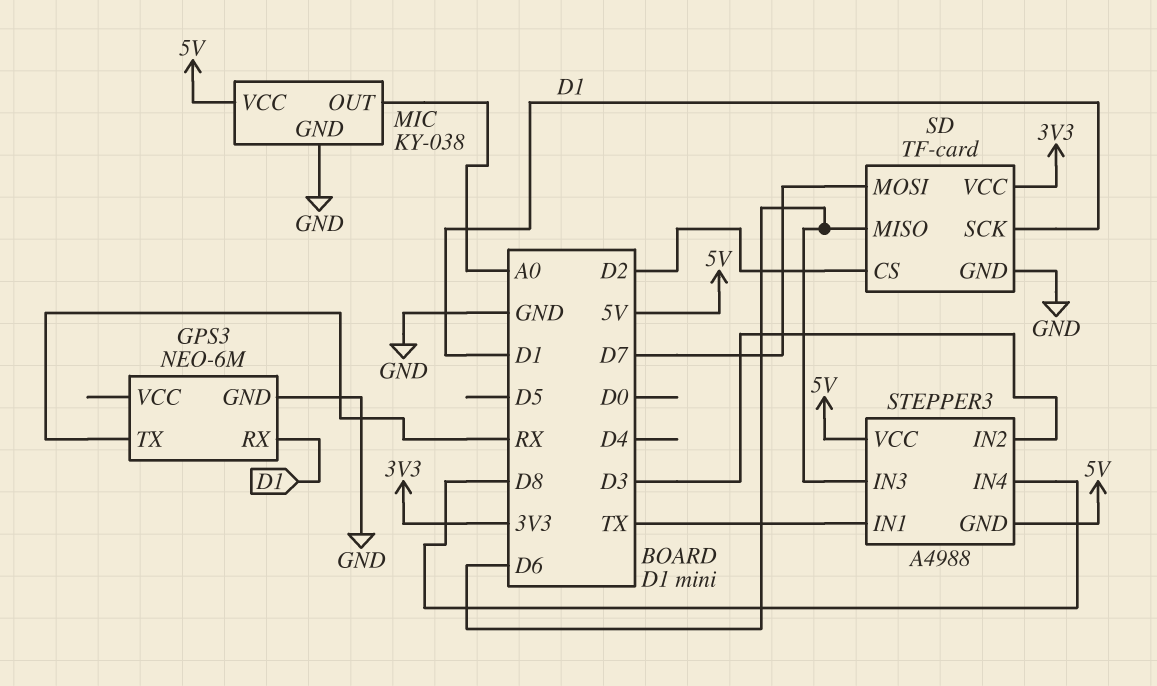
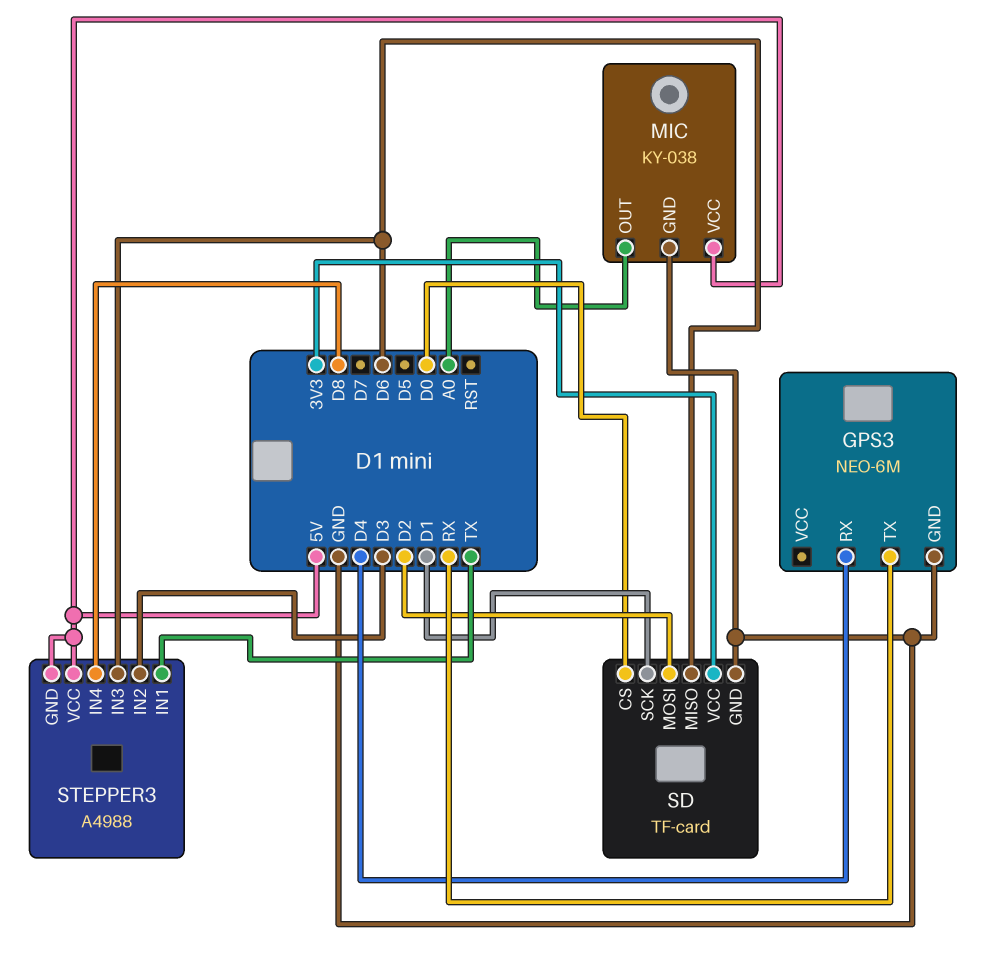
GPS3 pin RX: D1 -> D4
SD pin CS: D2 -> D0
SD pin MOSI: D7 -> D2

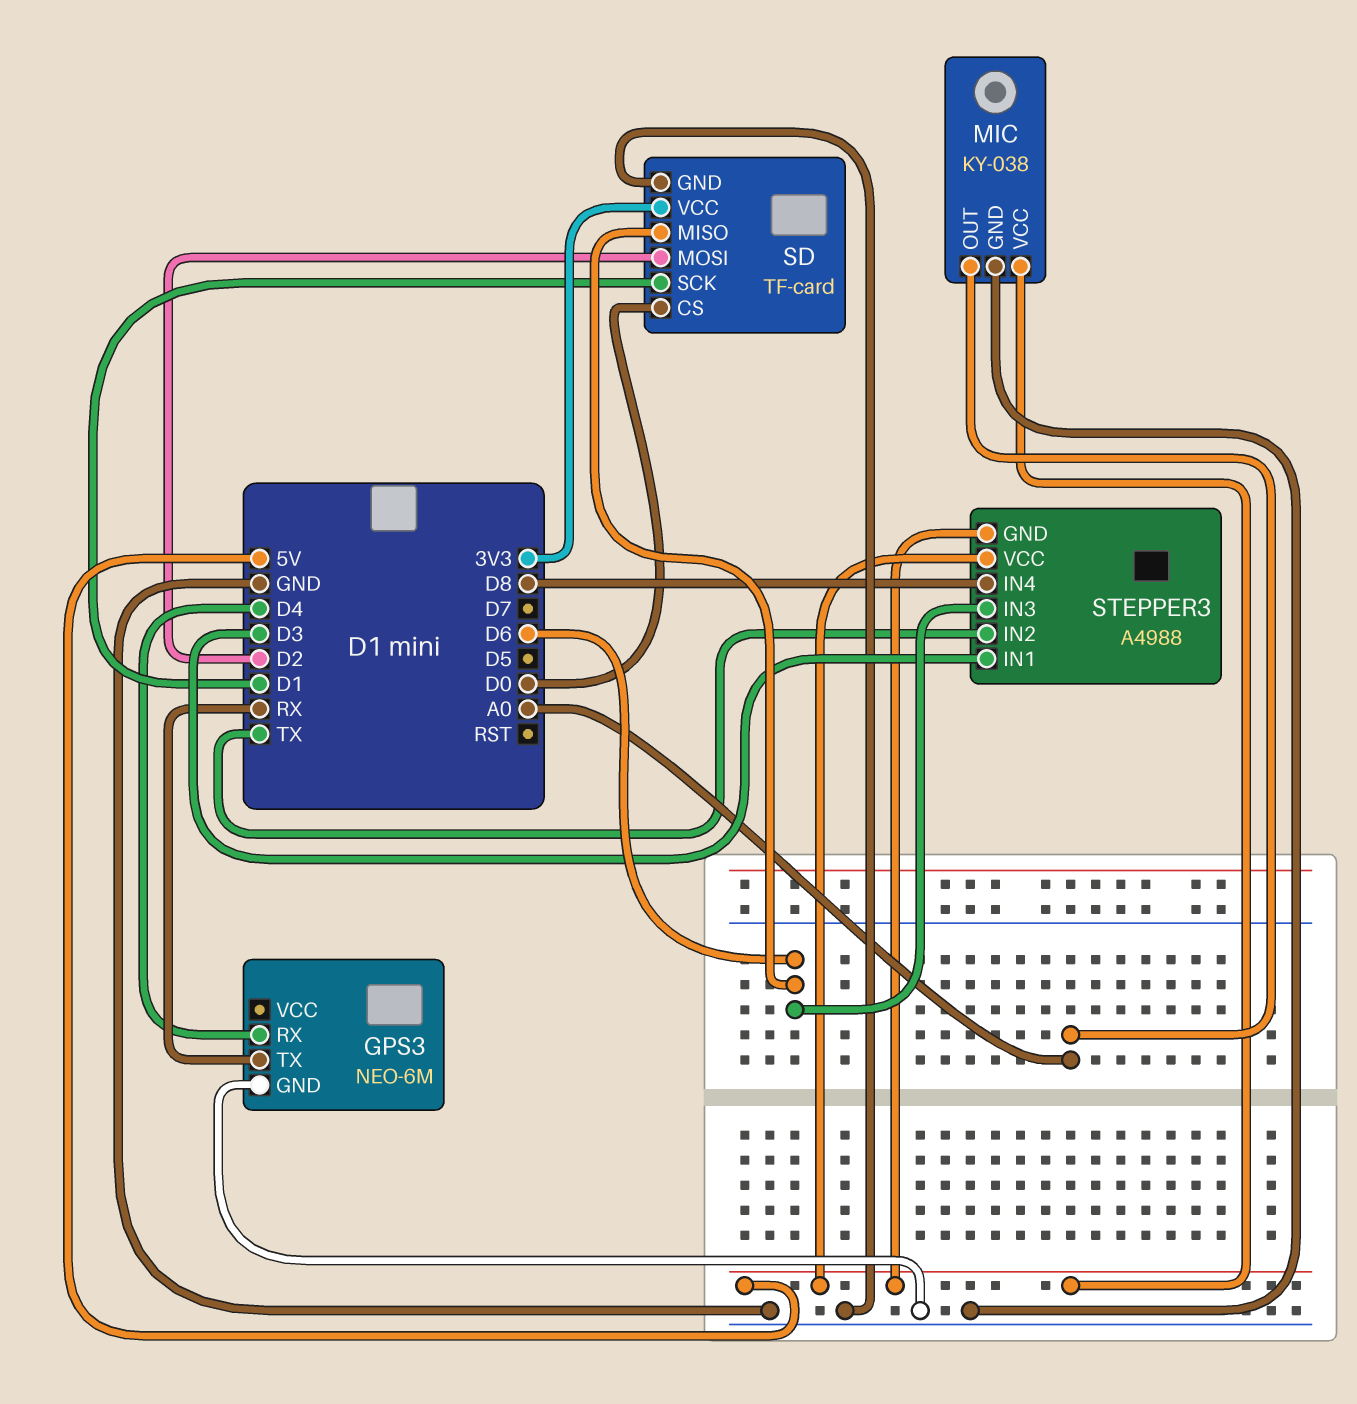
STEPPER3 pin IN1: TX -> D3
STEPPER3 pin IN2: D3 -> TX

